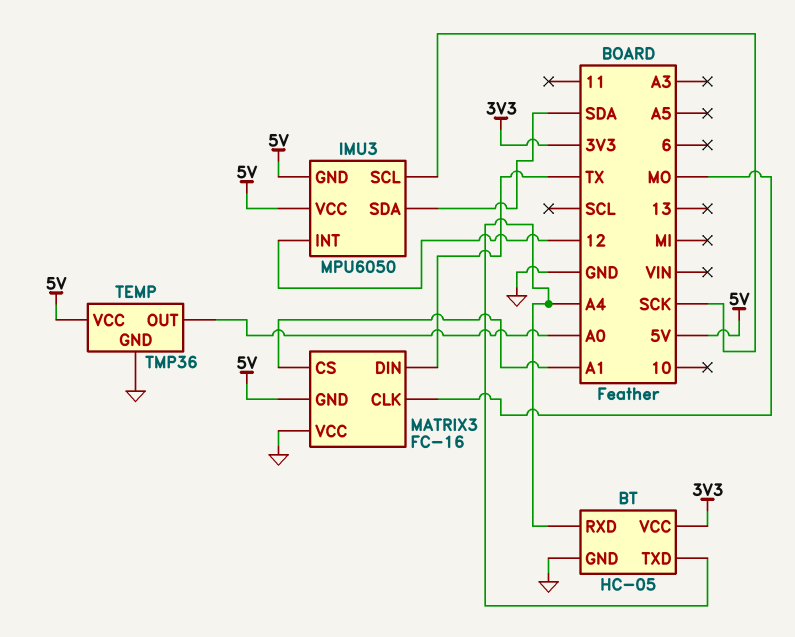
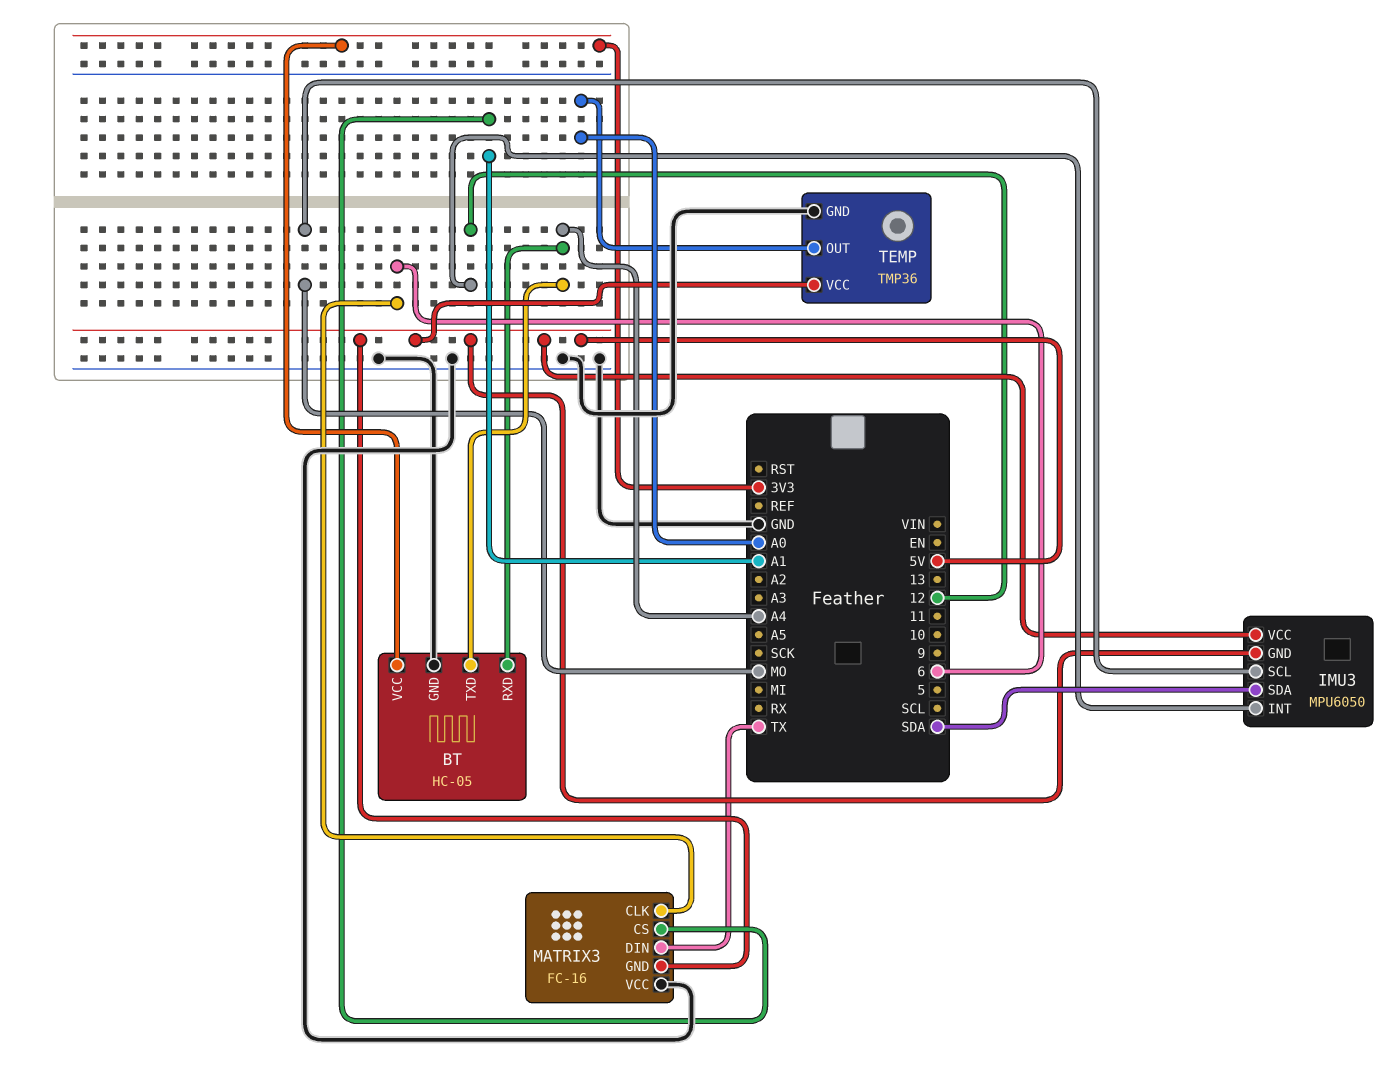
IMU3 pin SCL: SCK -> MO
MATRIX3 pin CLK: MO -> 6

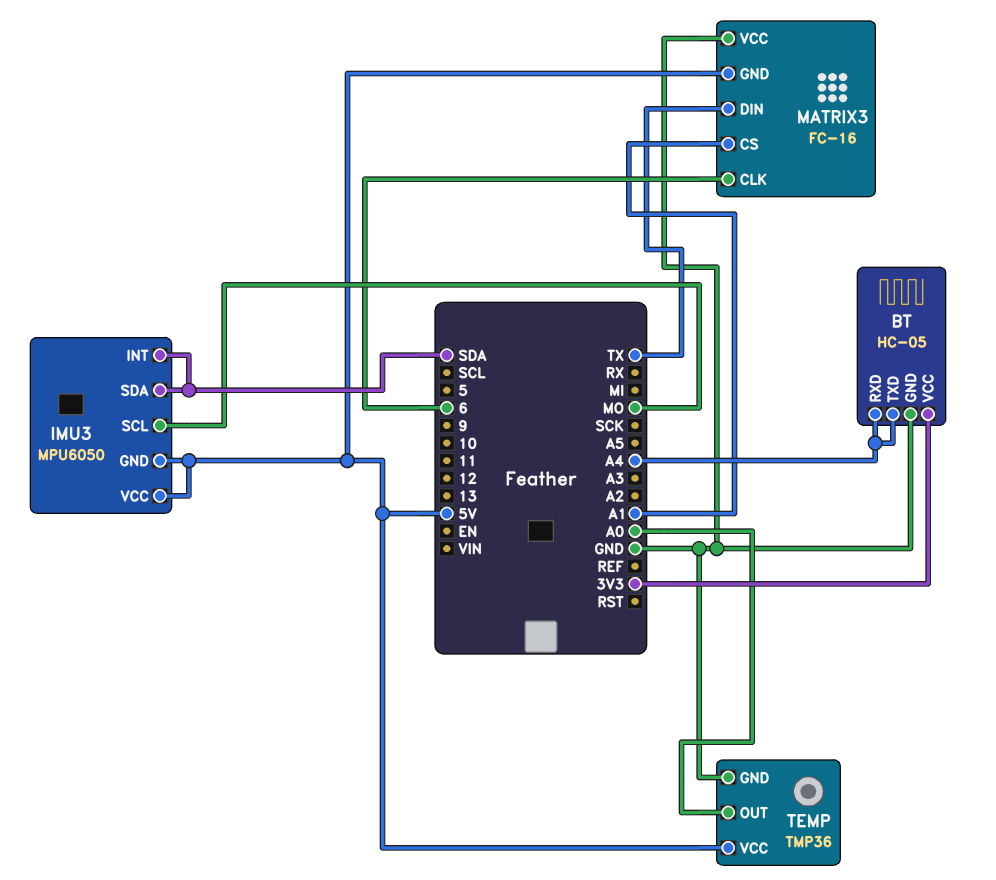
IMU3 pin INT: 12 -> SDA

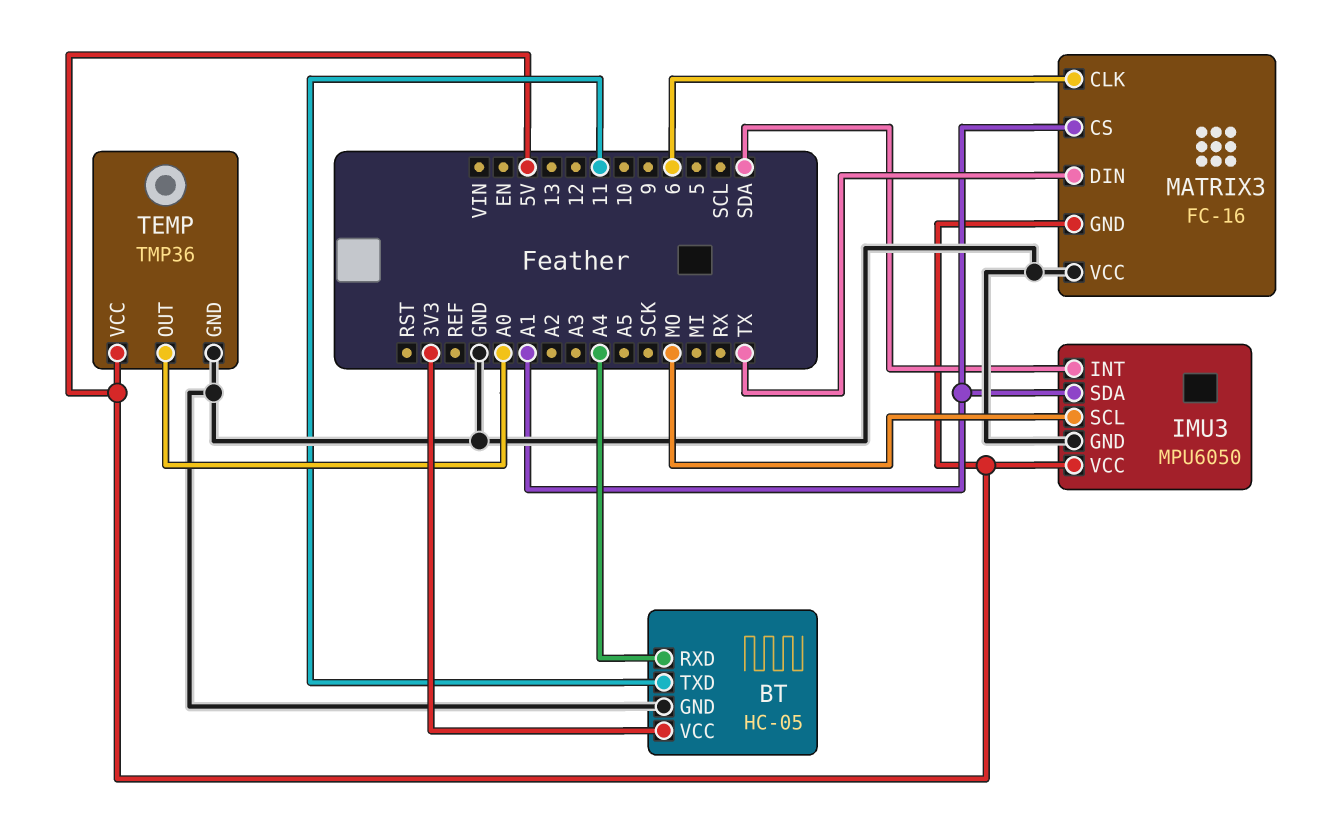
BT pin TXD: A4 -> 11
IMU3 pin GND: 5V -> GND
IMU3 pin SDA: SDA -> A1

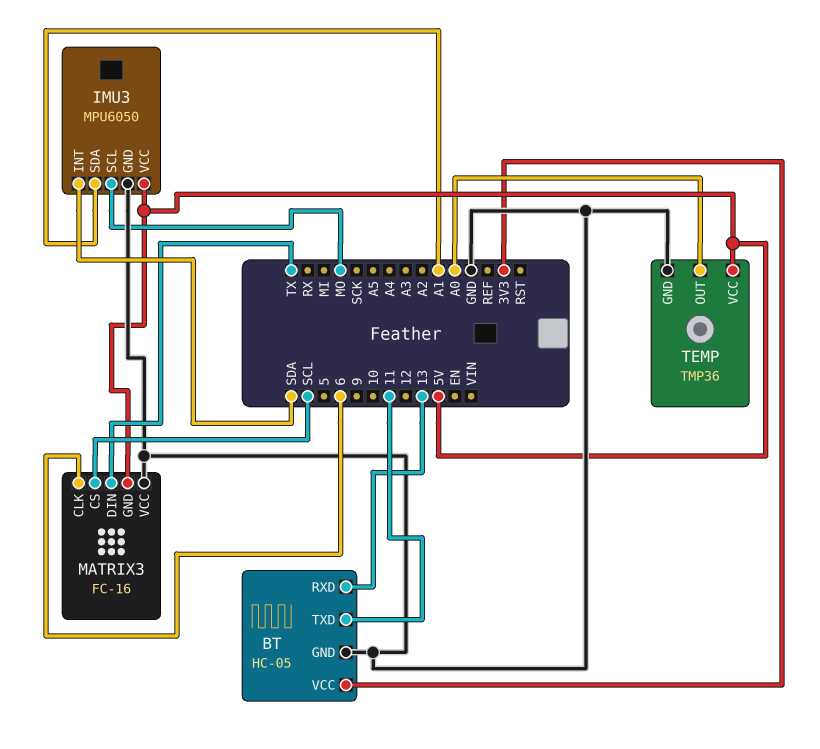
BT pin RXD: A4 -> 13
MATRIX3 pin CS: A1 -> SCL

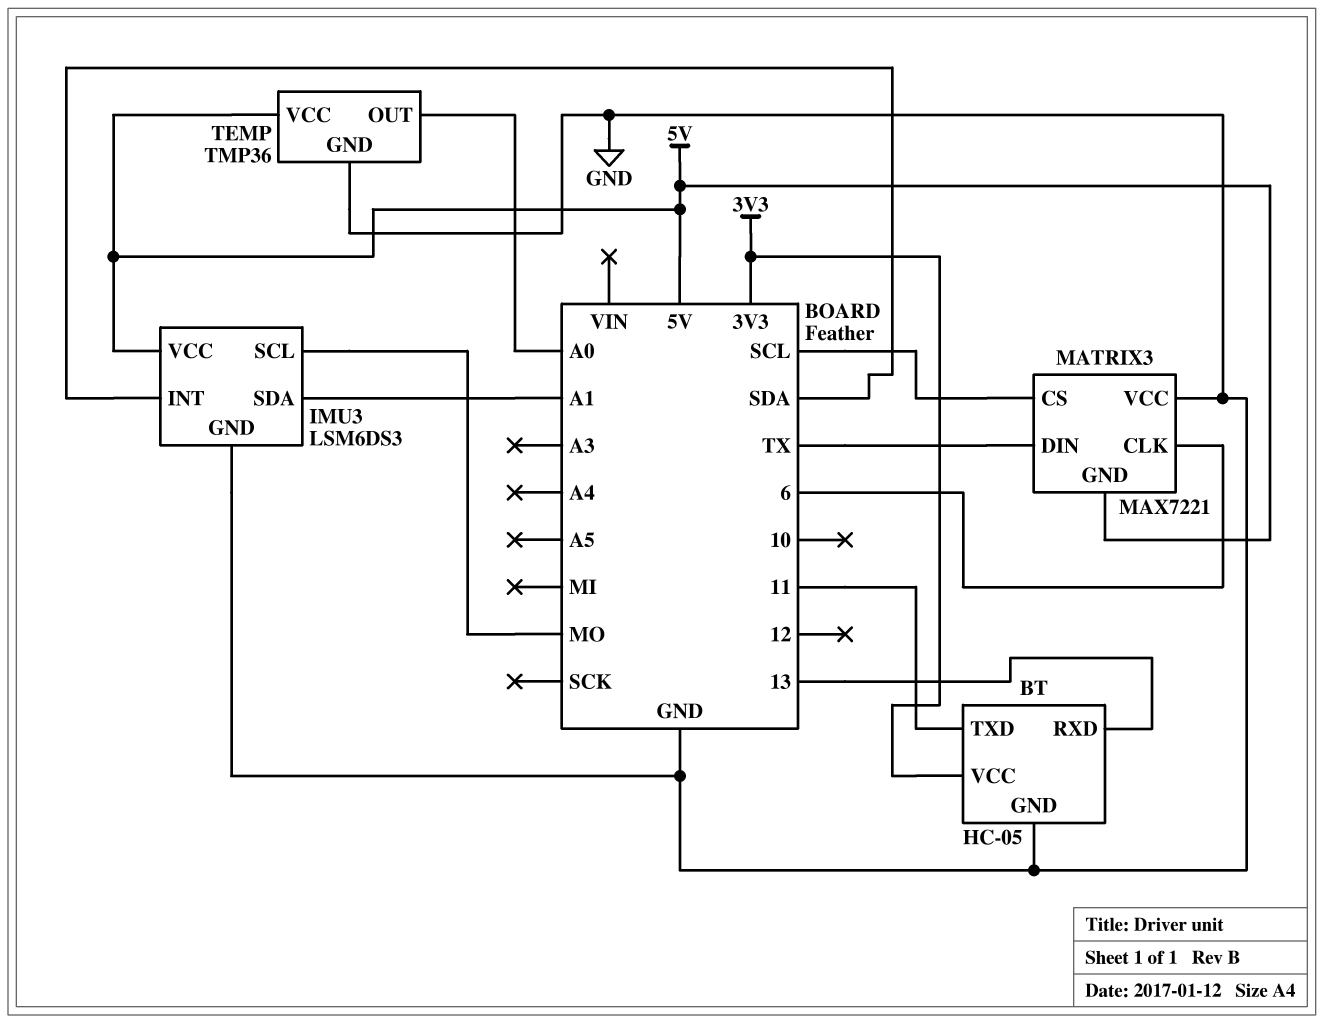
IMU3: MPU6050 -> LSM6DS3
MATRIX3: FC-16 -> MAX7221

